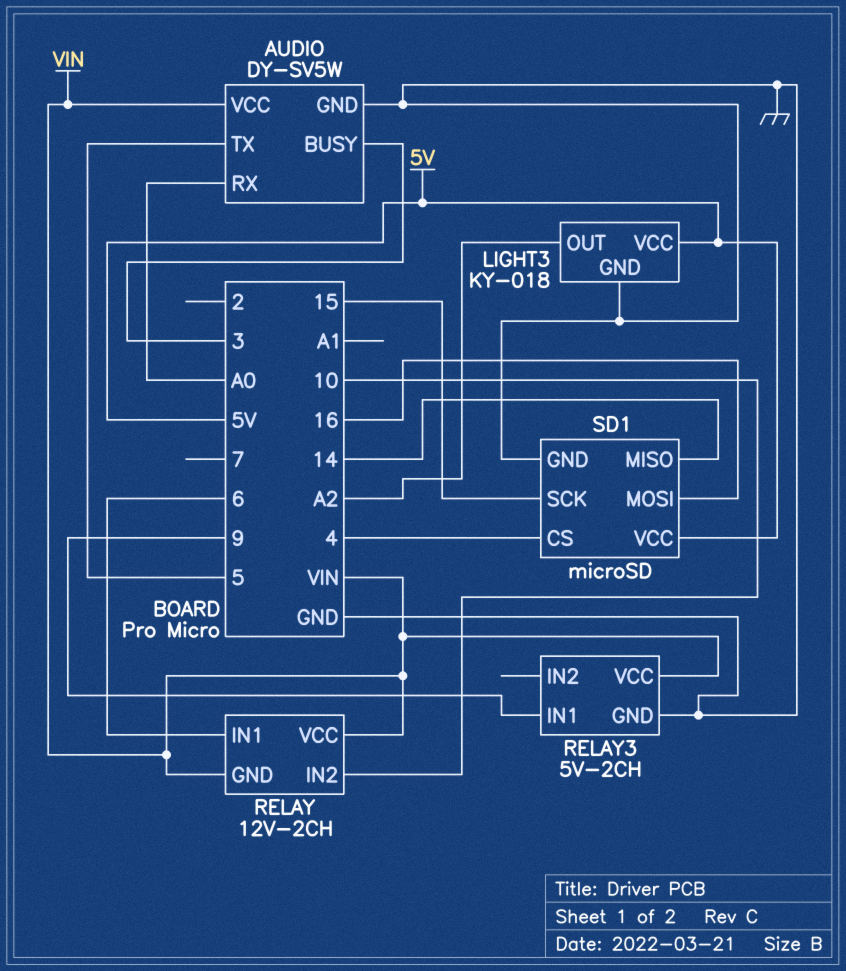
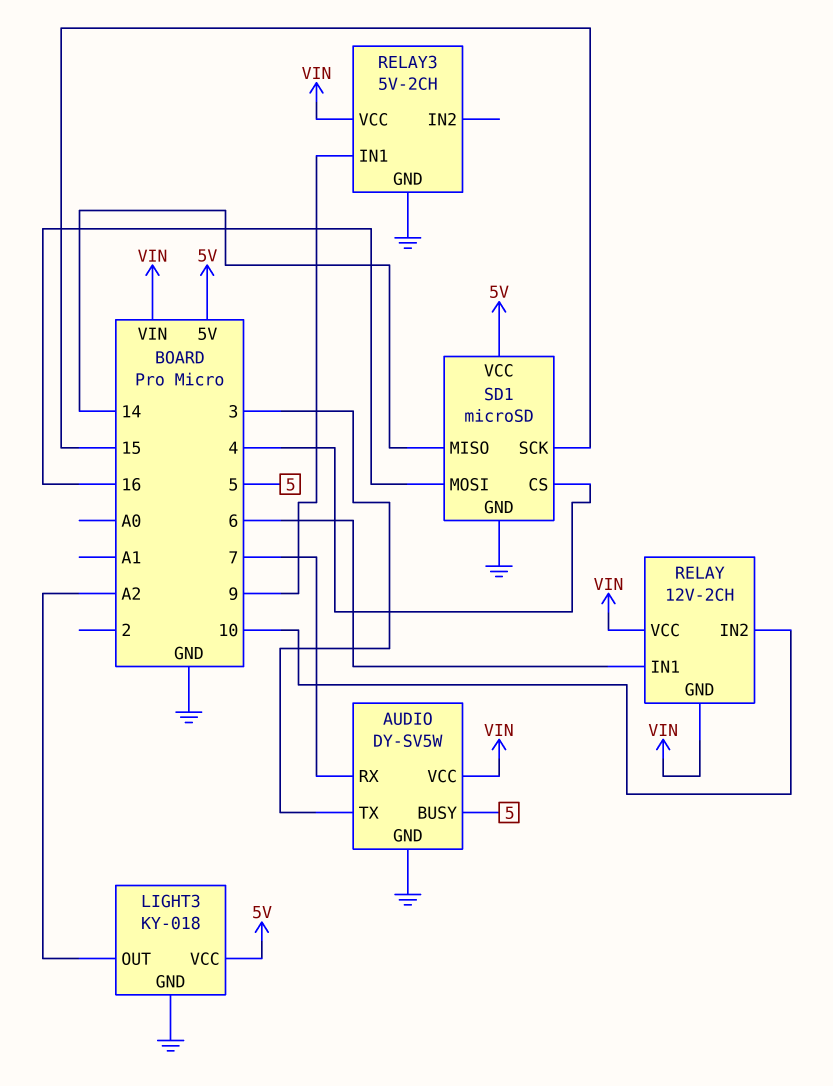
AUDIO pin BUSY: 3 -> 5
AUDIO pin RX: A0 -> 7
AUDIO pin TX: 5 -> 3

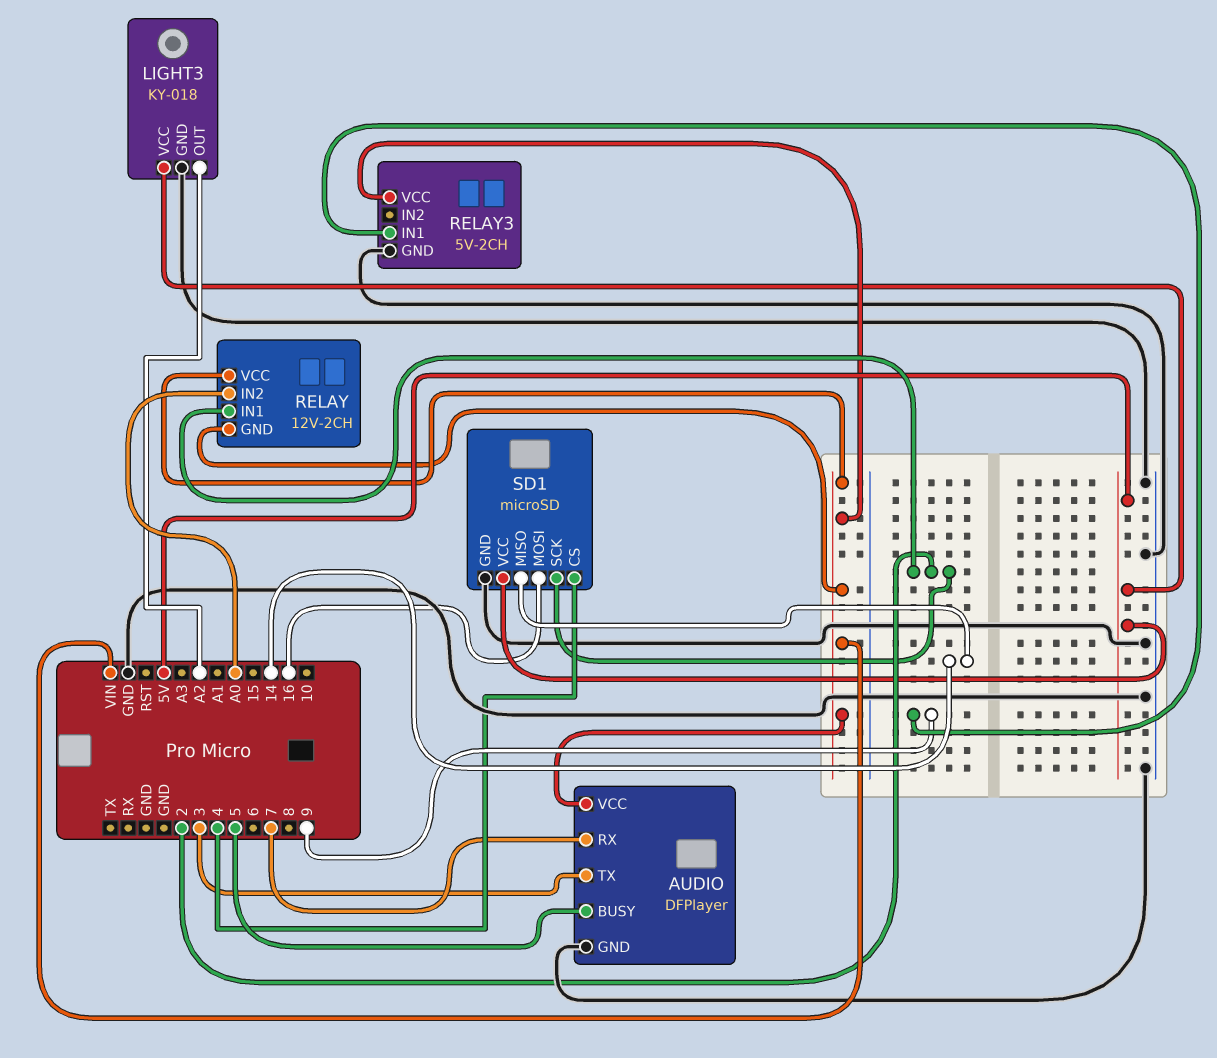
AUDIO: DY-SV5W -> DFPlayer
RELAY pin IN1: 6 -> 2
RELAY pin IN2: 10 -> A0
SD1 pin SCK: 15 -> 2

